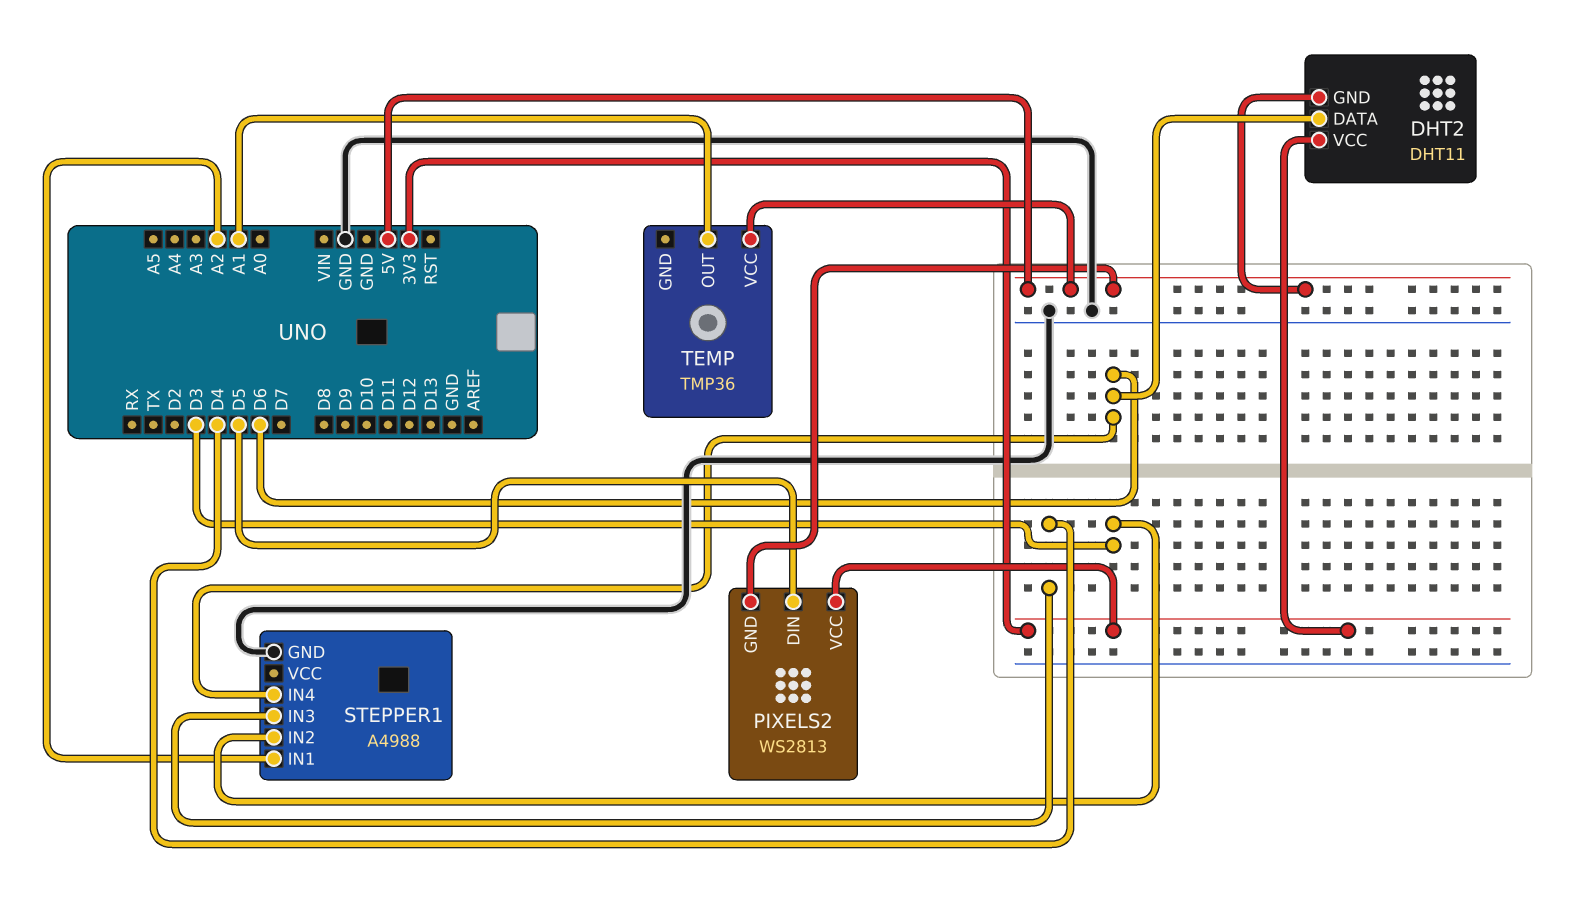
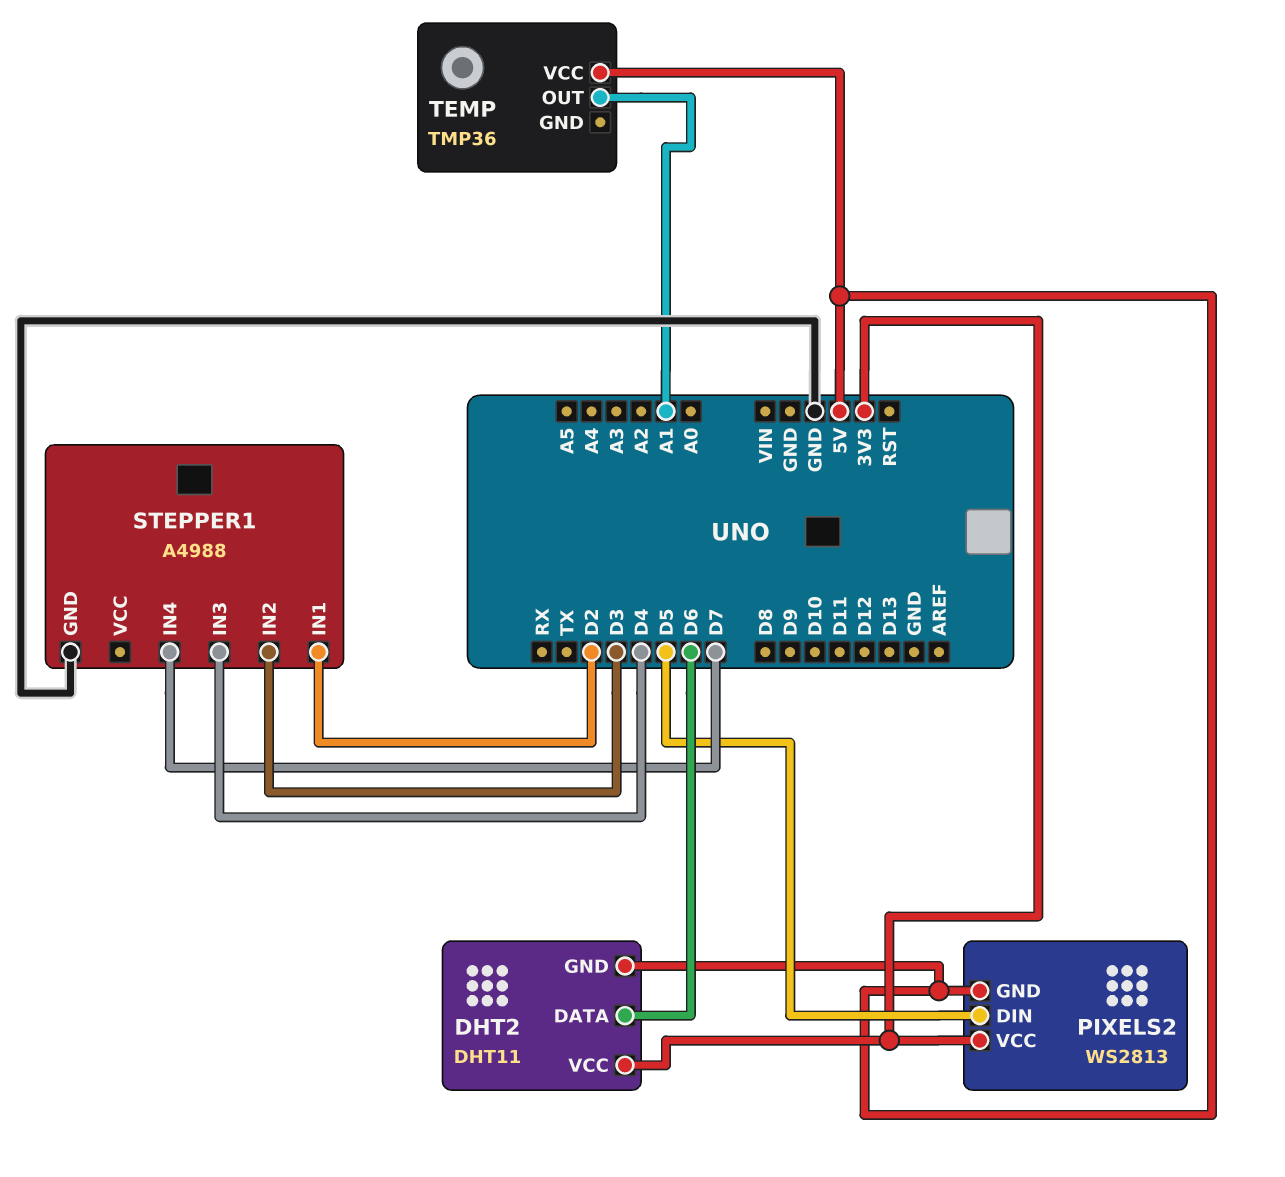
STEPPER1 pin IN1: A2 -> D2
STEPPER1 pin IN4: D6 -> D7

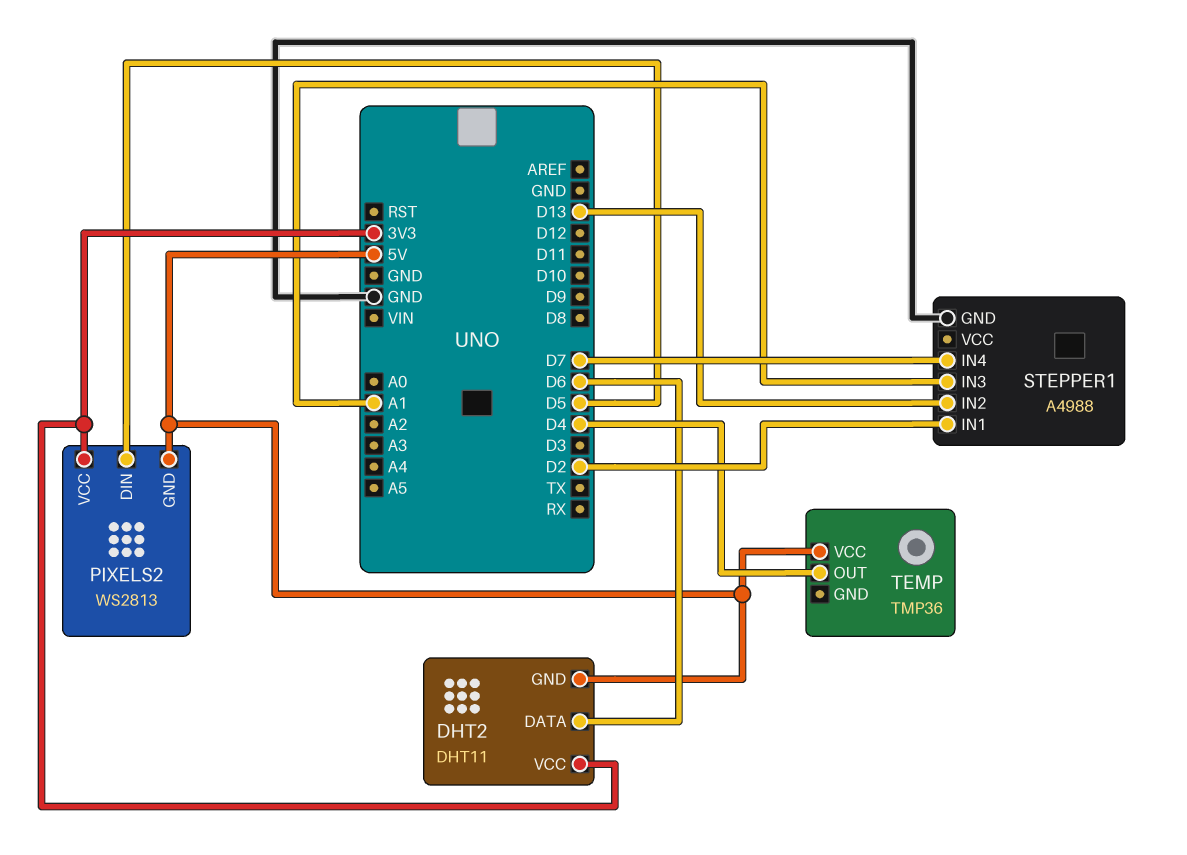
STEPPER1 pin IN2: D3 -> D13
STEPPER1 pin IN3: D4 -> A1
TEMP pin OUT: A1 -> D4

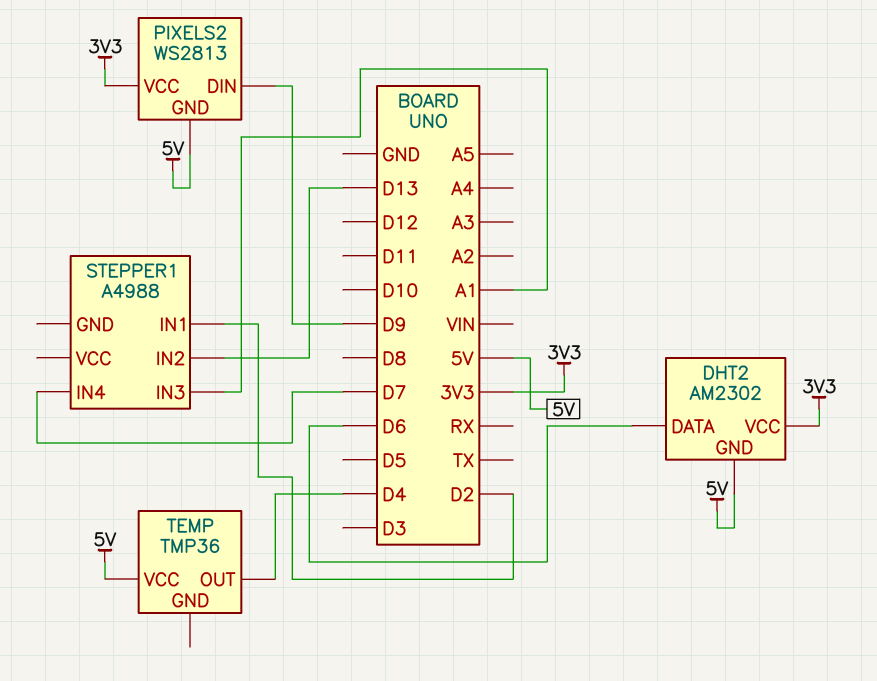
DHT2: DHT11 -> AM2302
PIXELS2 pin DIN: D5 -> D9
STEPPER1 pin GND: GND -> none

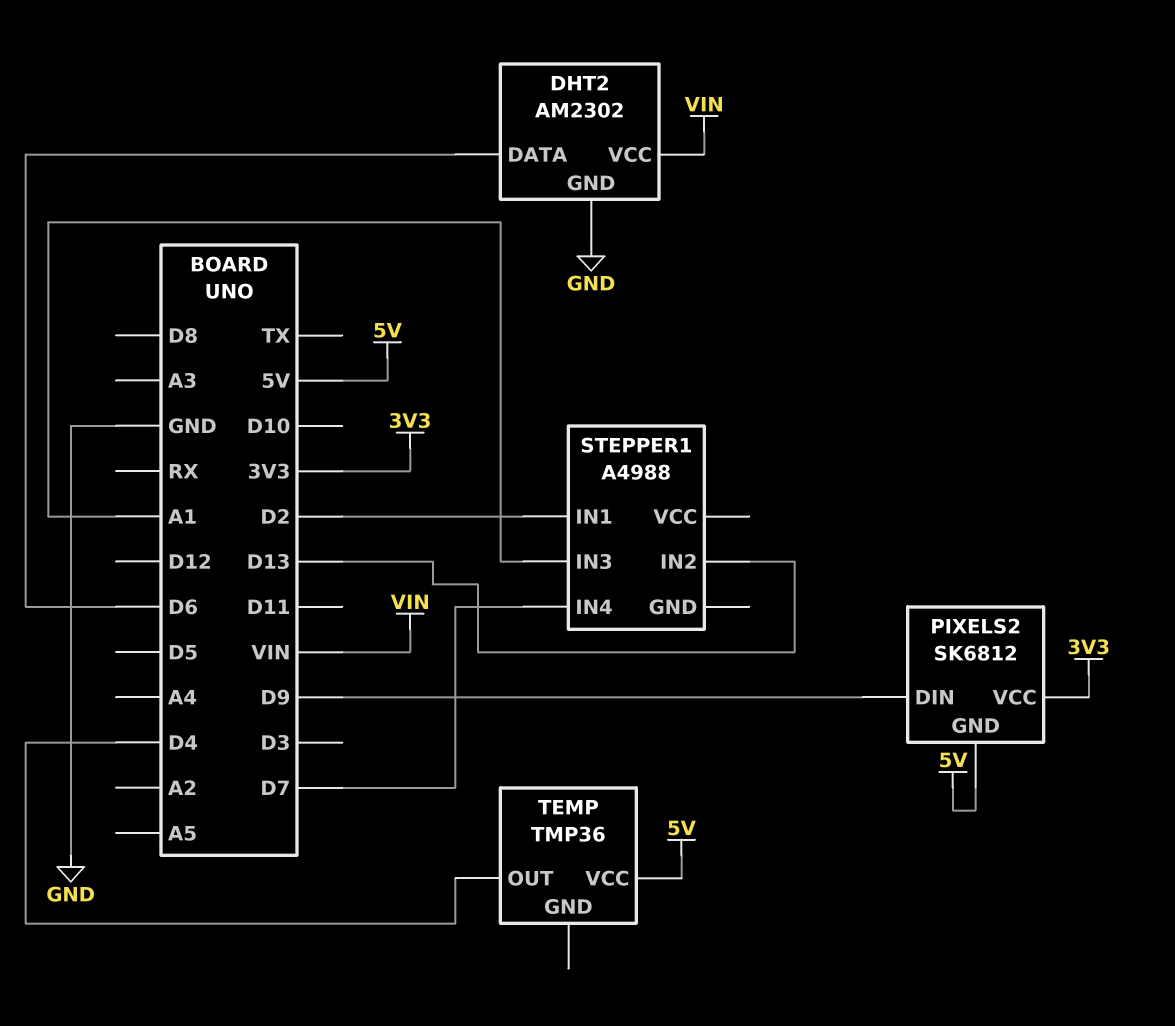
DHT2 pin GND: 5V -> GND
DHT2 pin VCC: 3V3 -> VIN
PIXELS2: WS2813 -> SK6812

